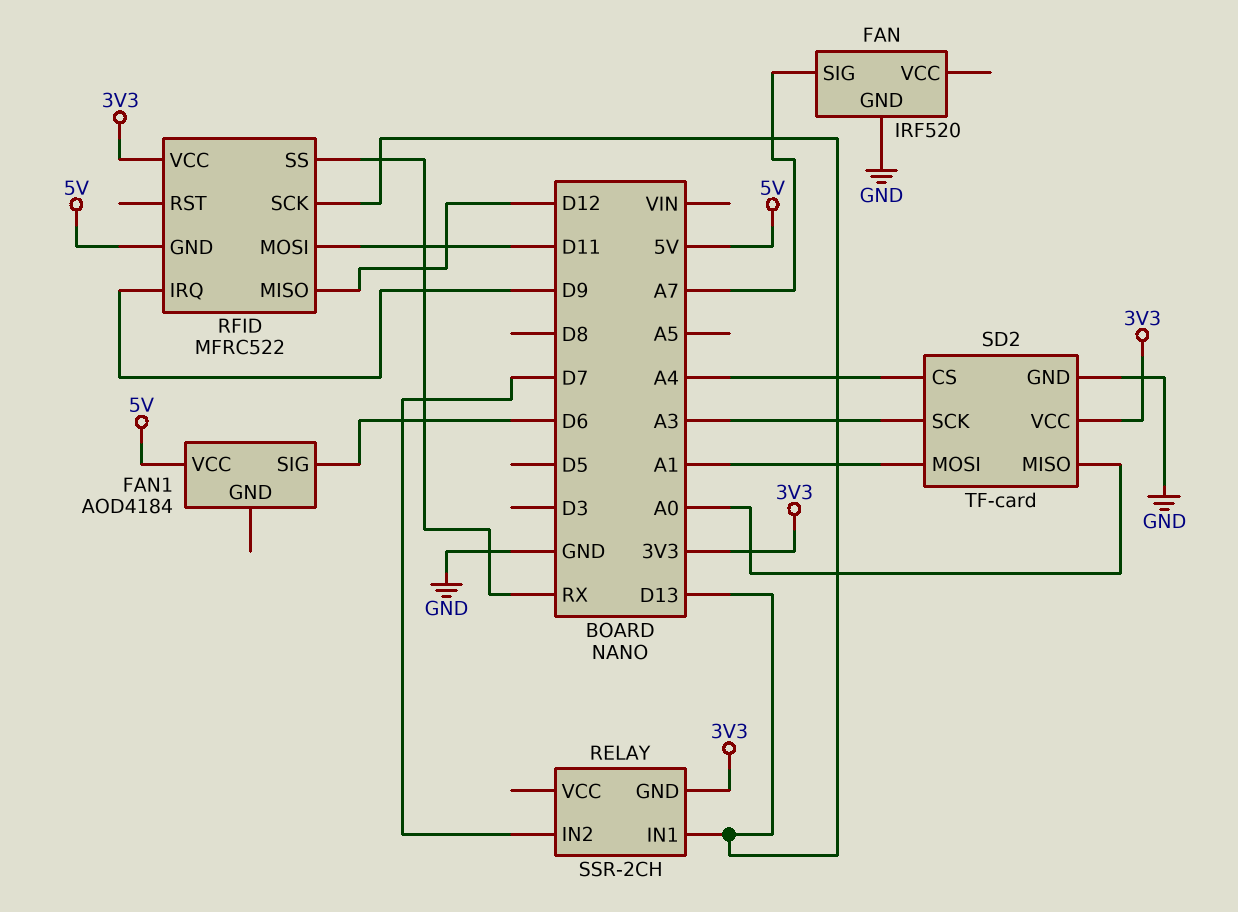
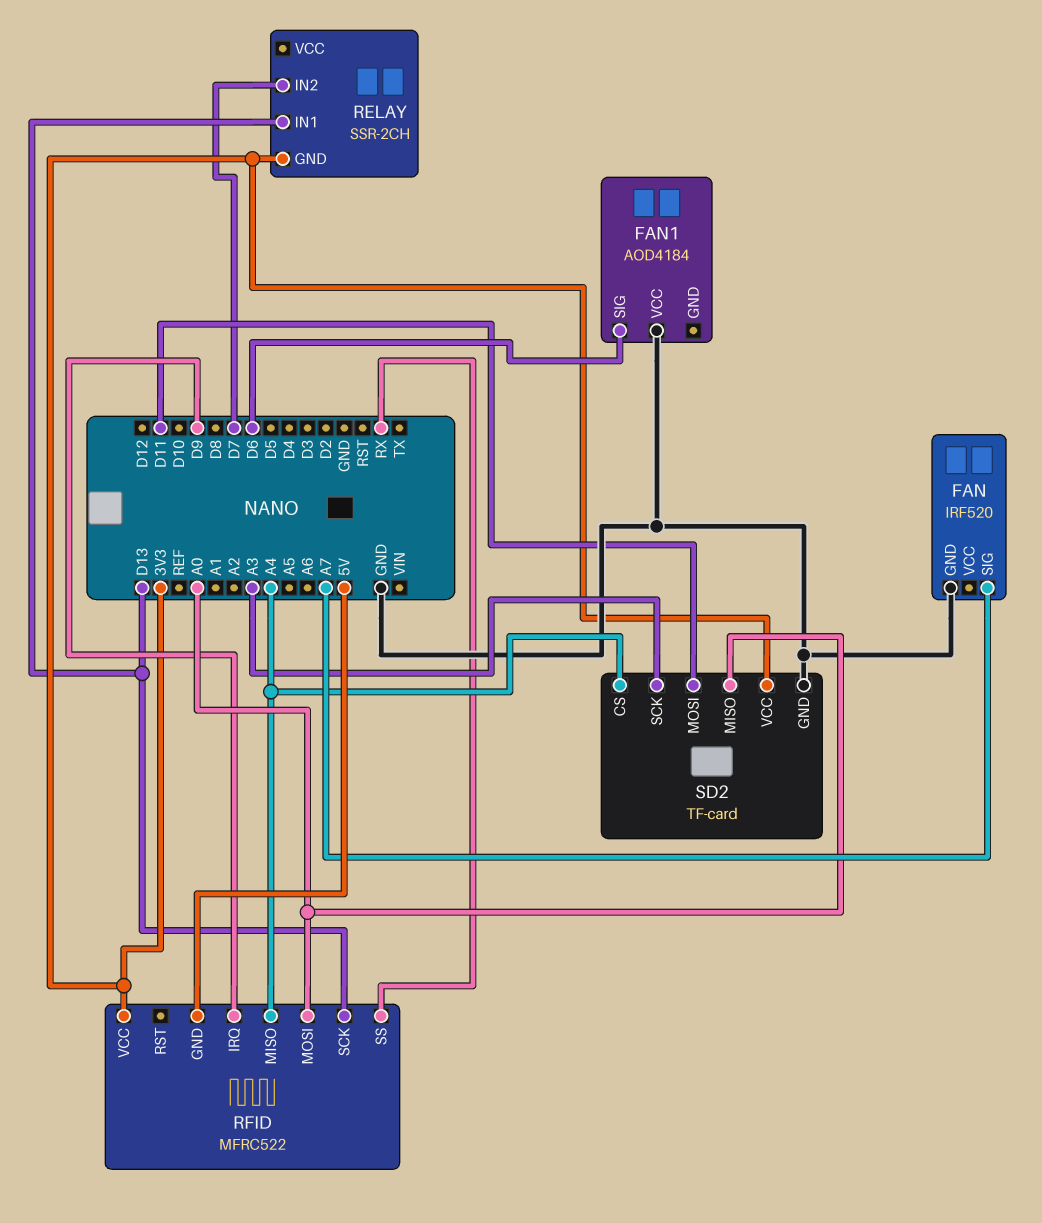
FAN1 pin VCC: 5V -> GND
RFID pin MISO: D12 -> A4
RFID pin MOSI: D11 -> A0
SD2 pin MOSI: A1 -> D11

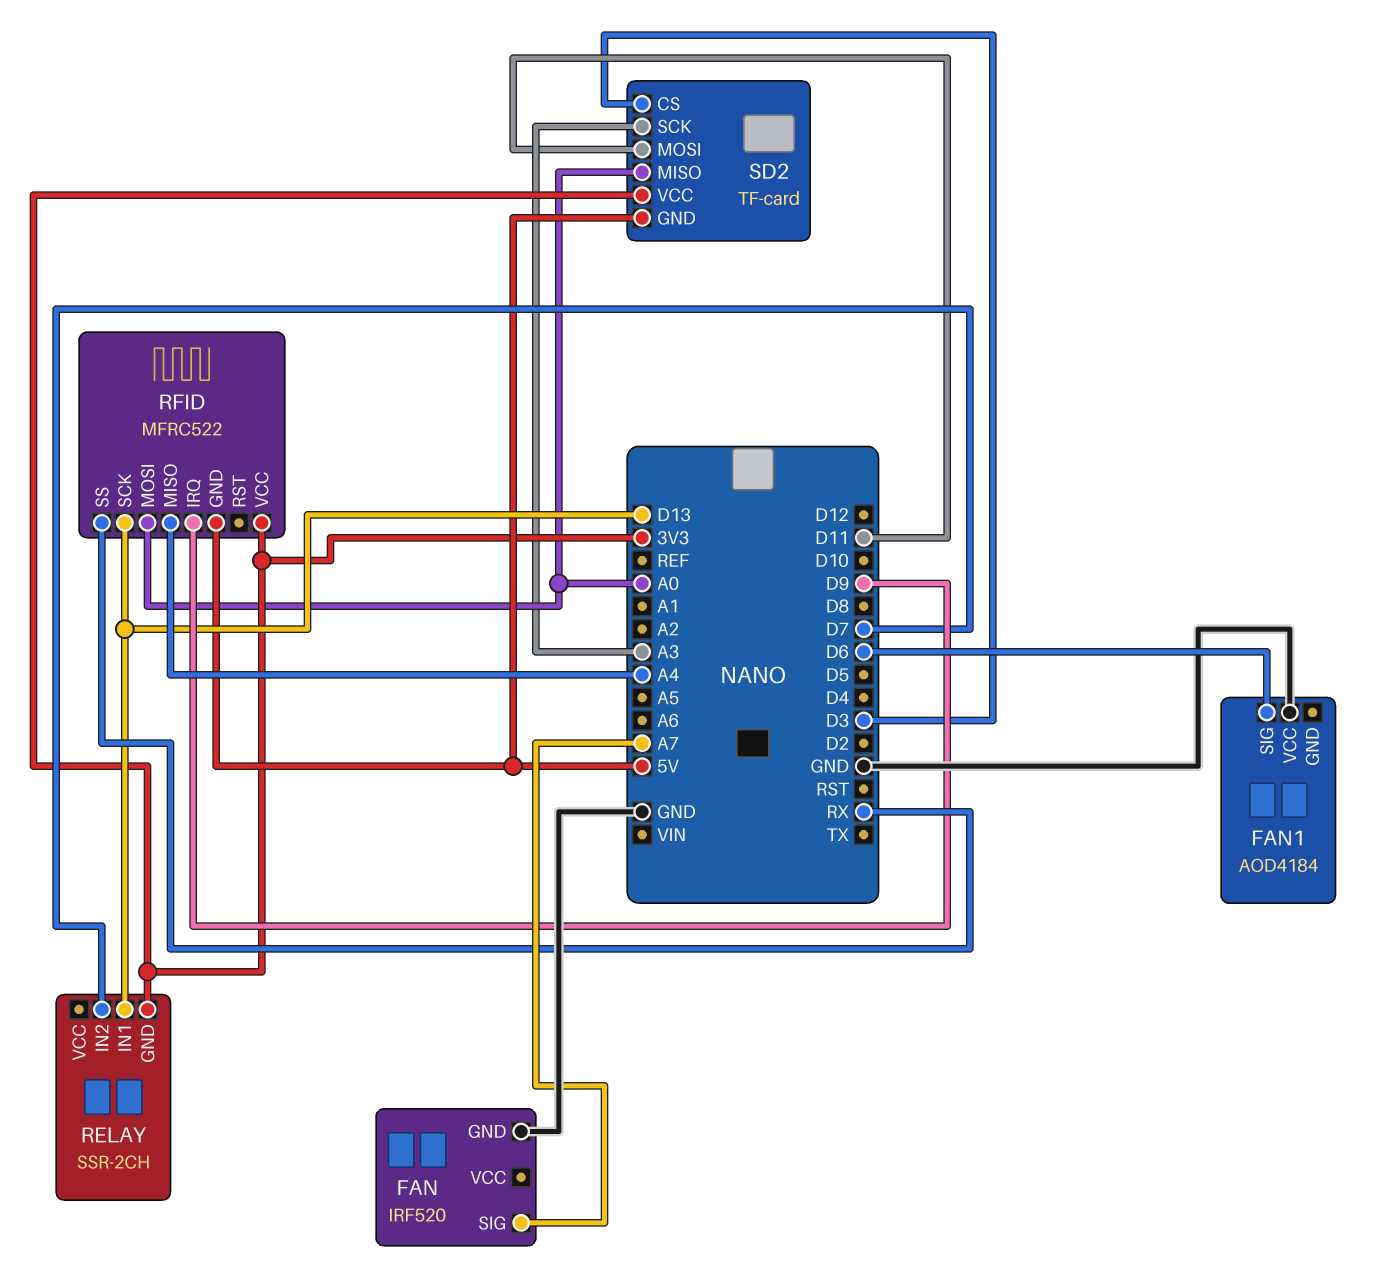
SD2 pin CS: A4 -> D3
SD2 pin GND: GND -> 5V

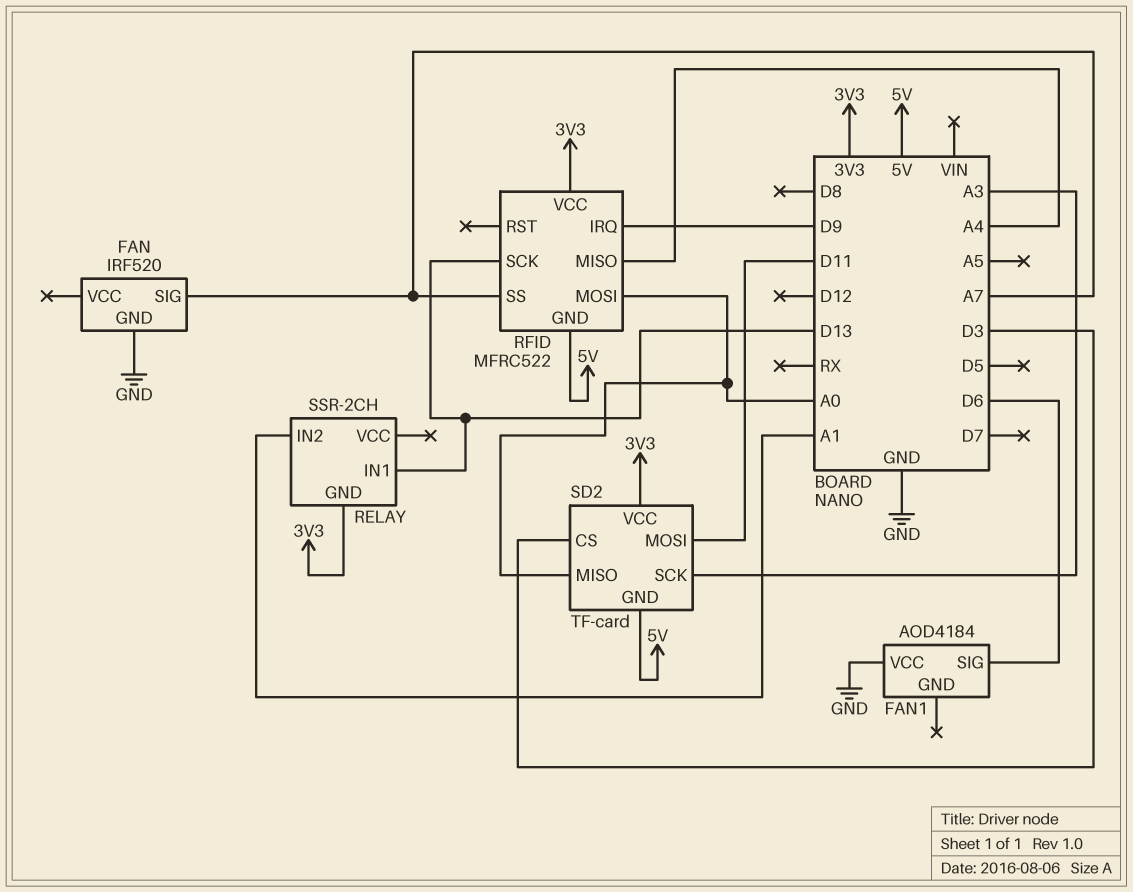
RELAY pin IN2: D7 -> A1
RFID pin SS: RX -> A7

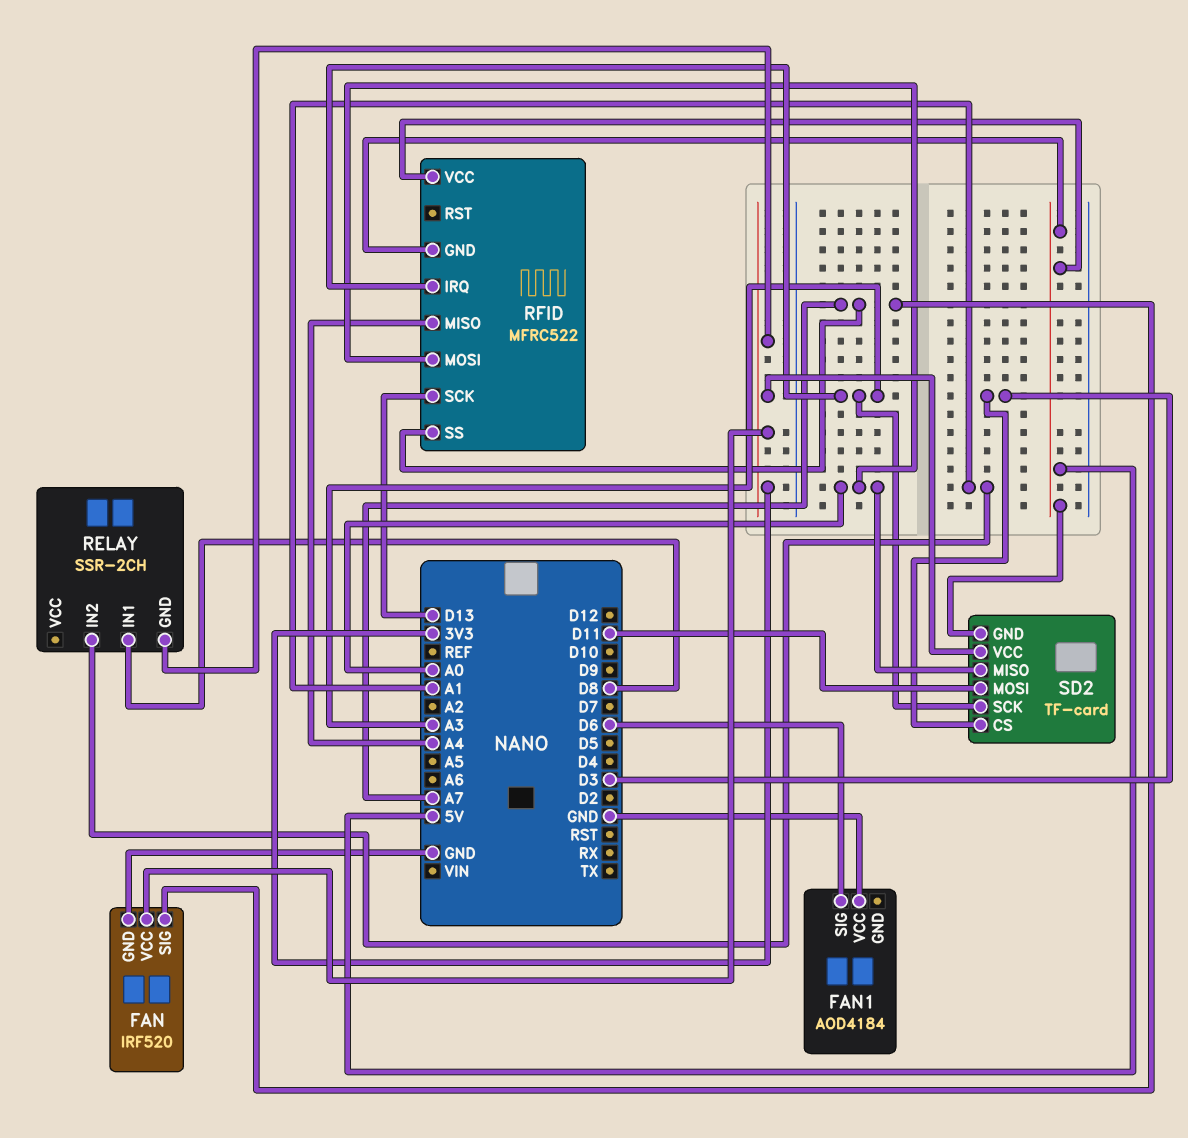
FAN pin VCC: none -> 3V3
RELAY pin IN1: D13 -> D8
RFID pin IRQ: D9 -> A3
RFID pin VCC: 3V3 -> 5V

